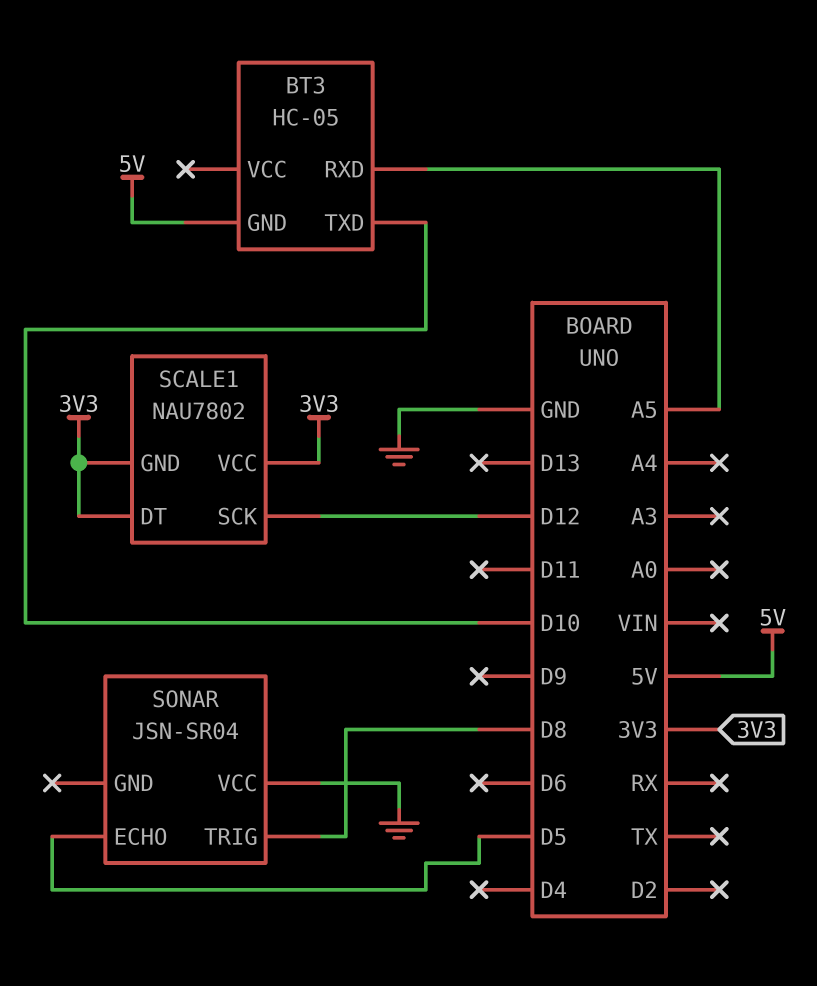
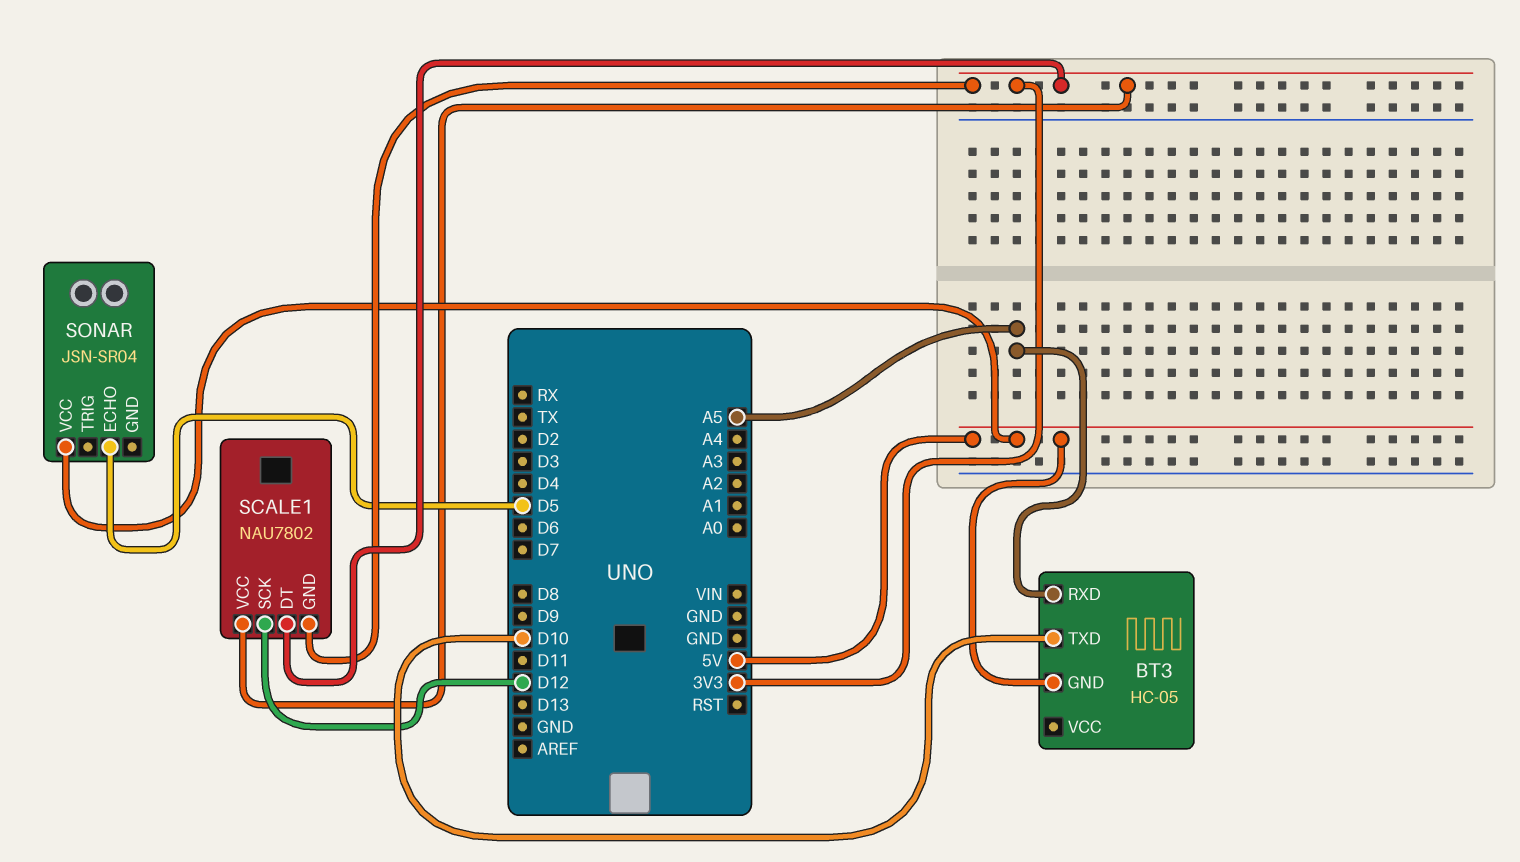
SONAR pin TRIG: D8 -> none
SONAR pin VCC: GND -> 5V

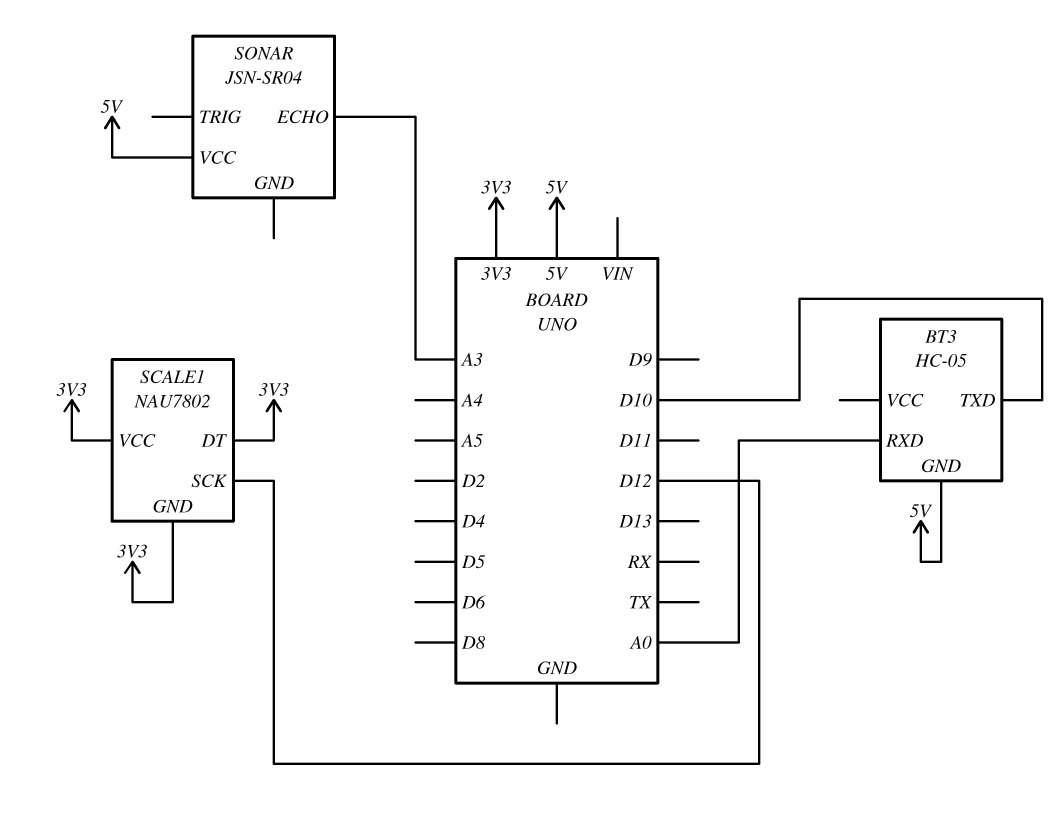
BT3 pin RXD: A5 -> A0
SONAR pin ECHO: D5 -> A3

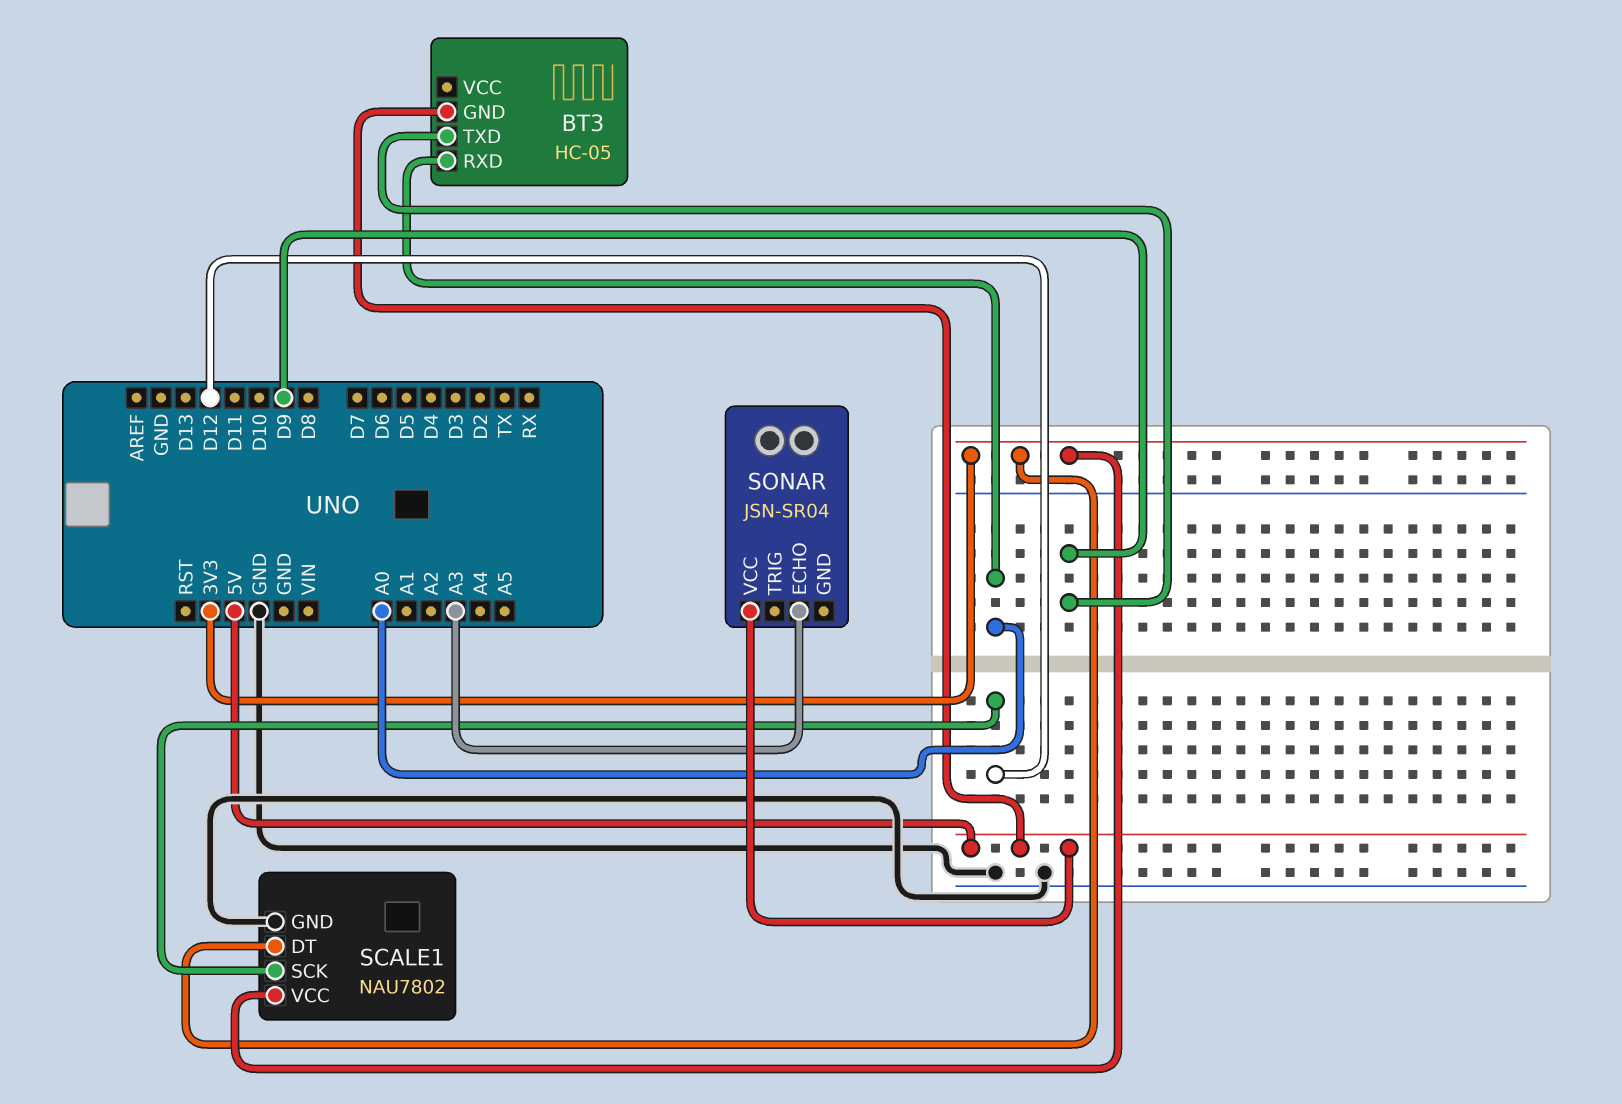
BT3 pin TXD: D10 -> D9
SCALE1 pin GND: 3V3 -> GND

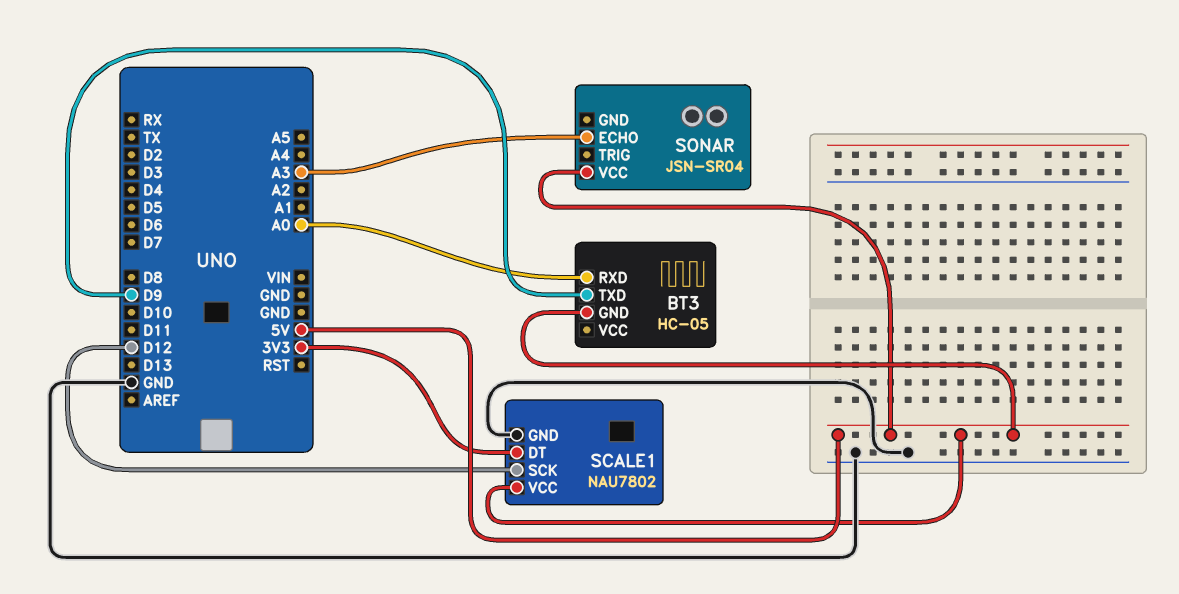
SCALE1 pin VCC: 3V3 -> 5V

